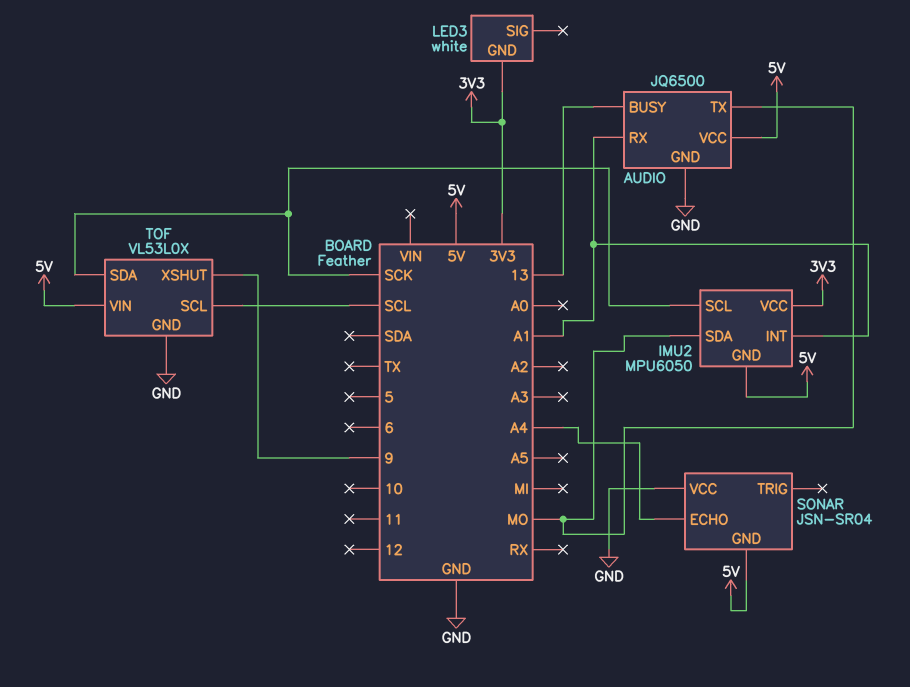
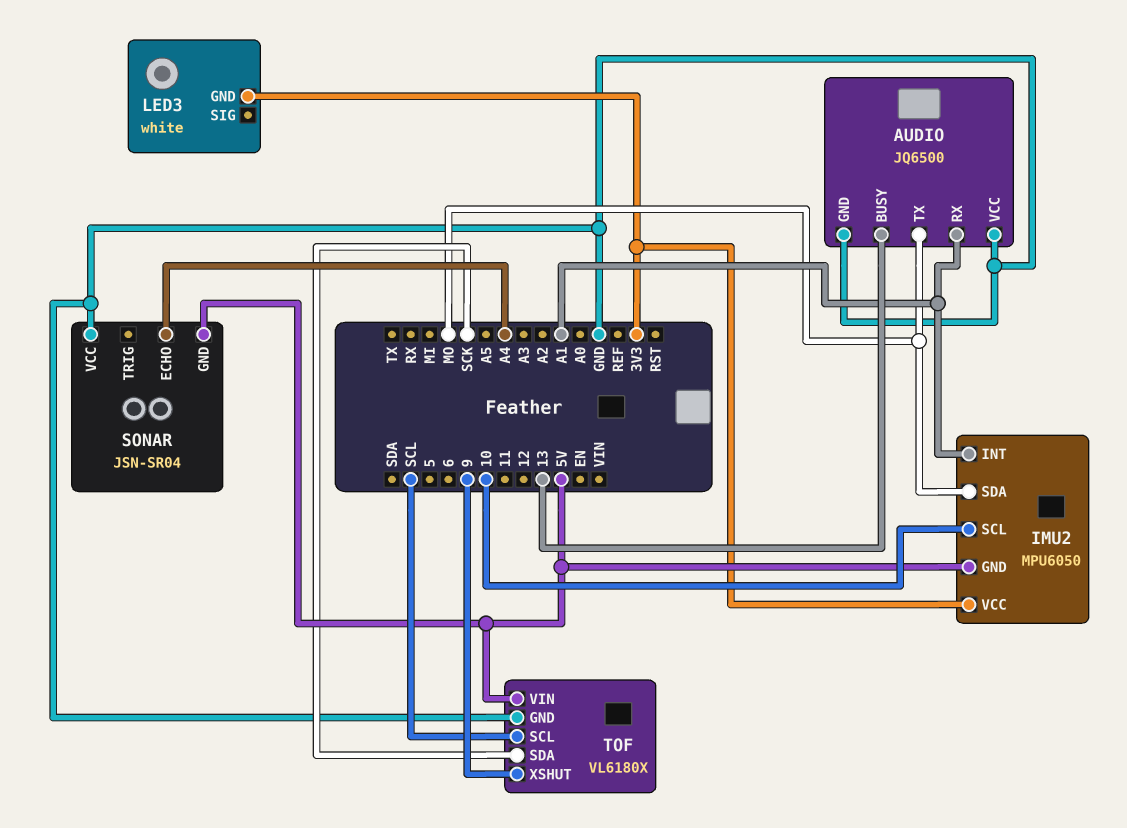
AUDIO pin VCC: 5V -> GND
IMU2 pin SCL: SCK -> 10
TOF: VL53L0X -> VL6180X

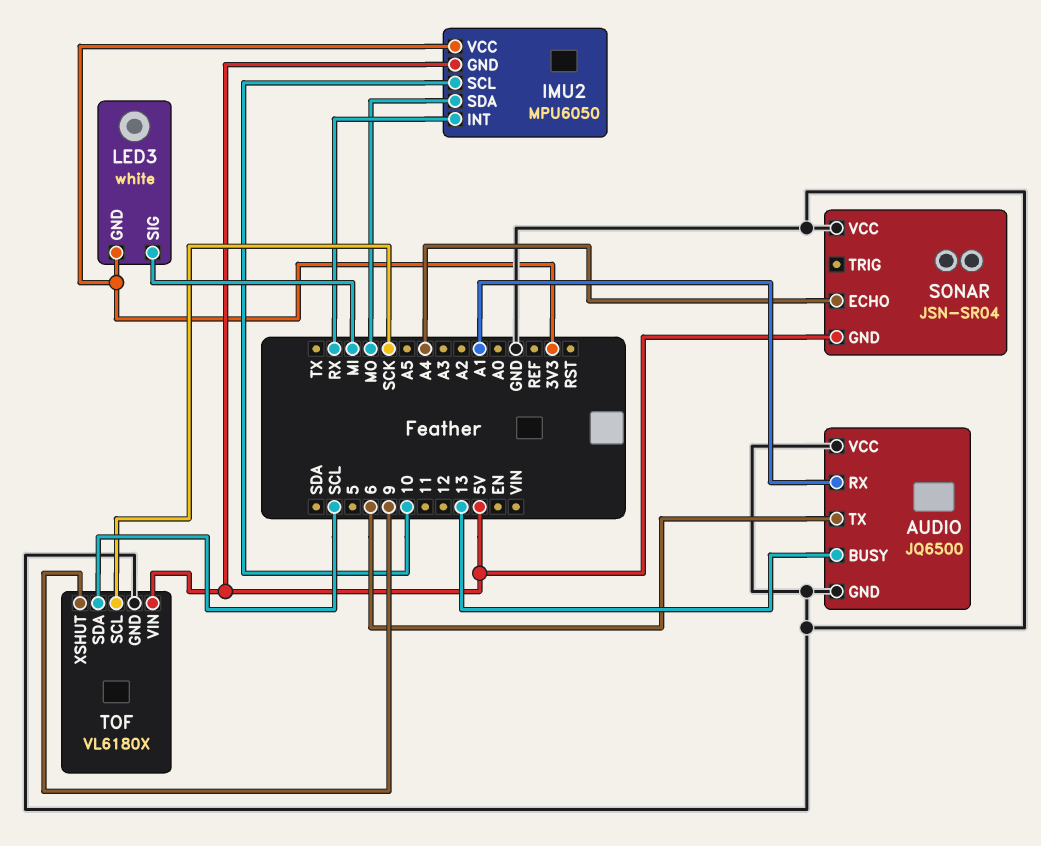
AUDIO pin TX: MO -> 6
IMU2 pin INT: A1 -> RX
LED3 pin SIG: none -> MI
TOF pin SCL: SCL -> SCK
TOF pin SDA: SCK -> SCL

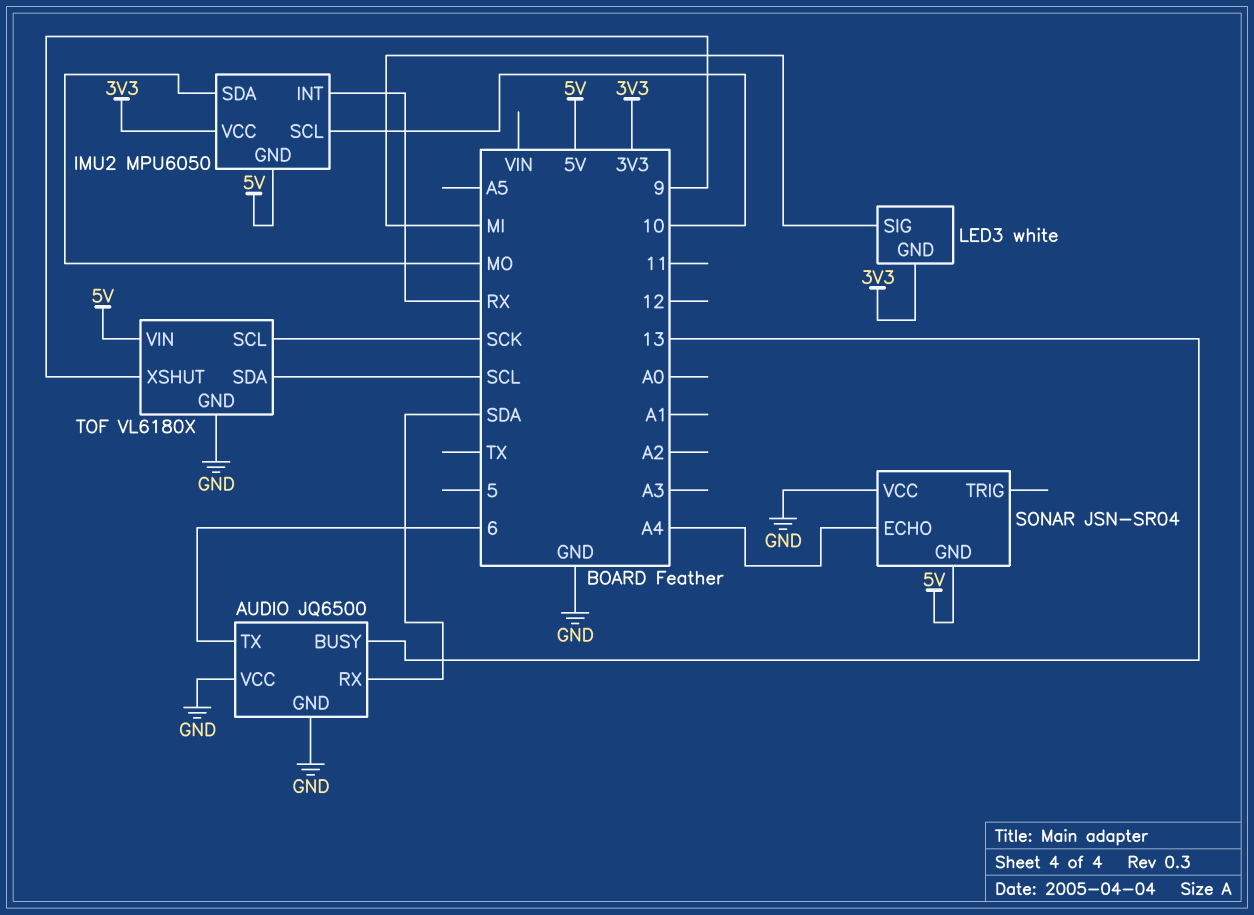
AUDIO pin RX: A1 -> SDA

